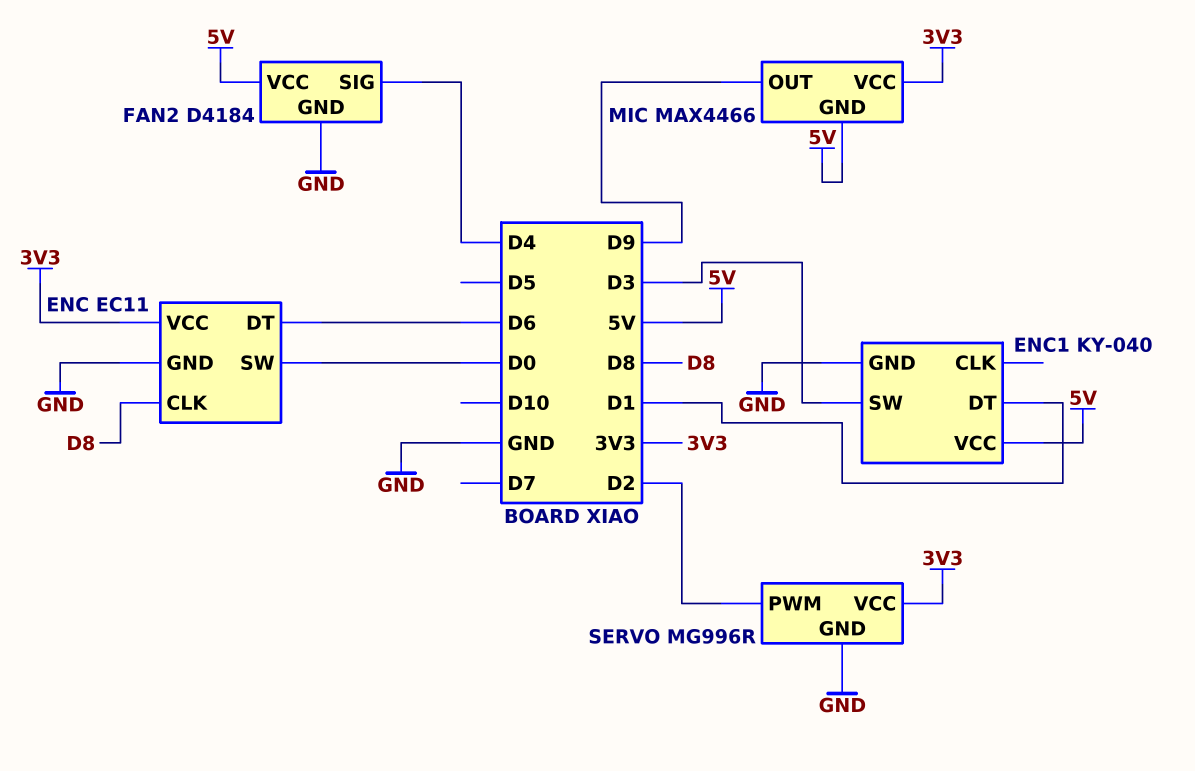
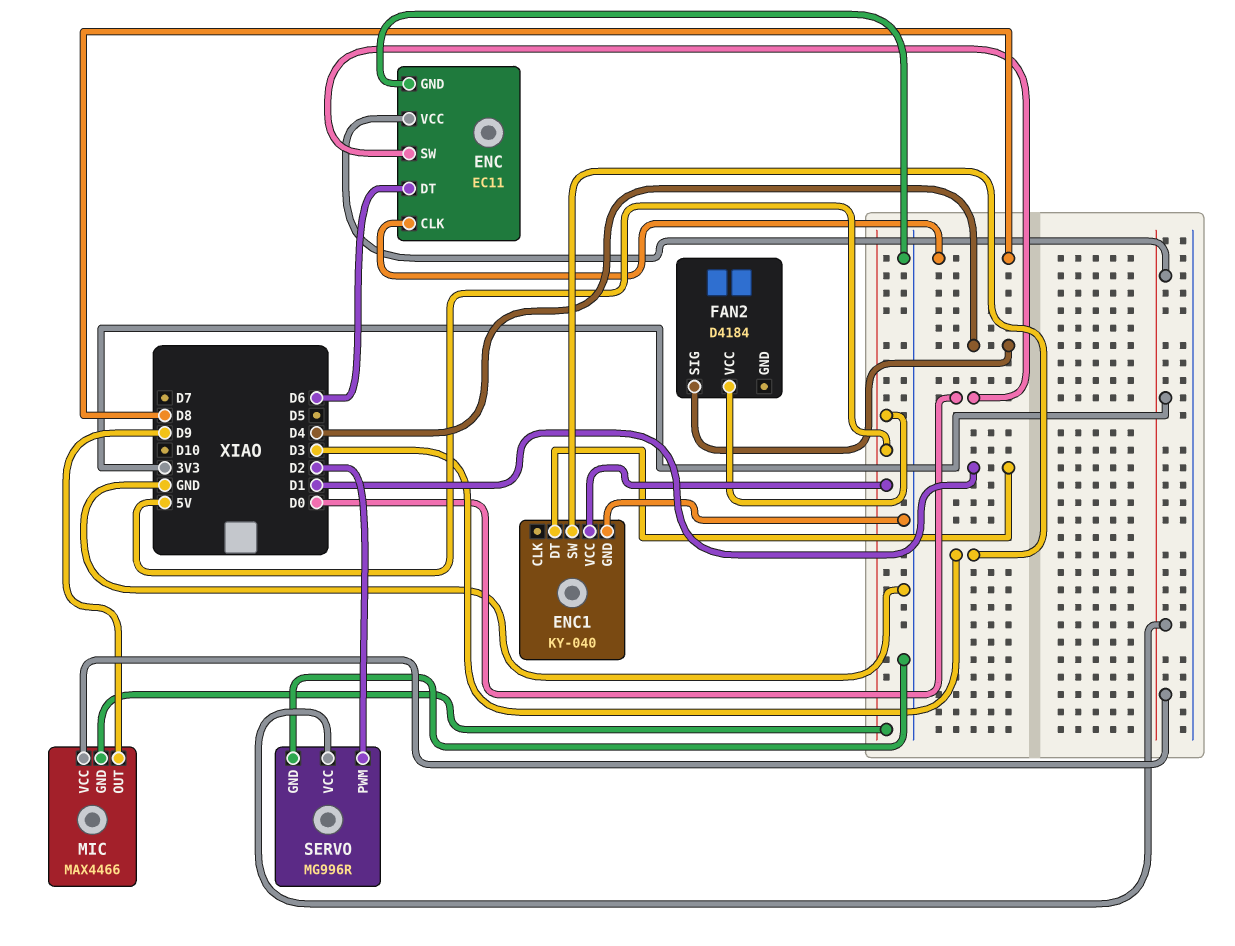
FAN2 pin GND: GND -> none

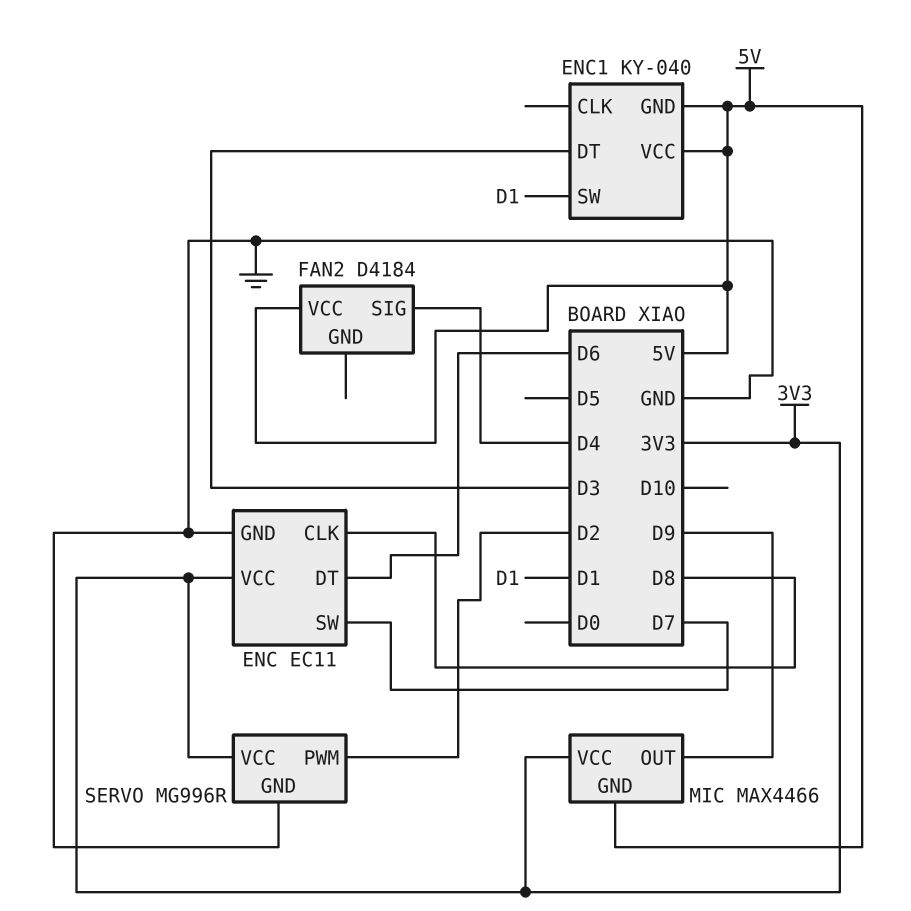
ENC pin SW: D0 -> D7
ENC1 pin DT: D1 -> D3
ENC1 pin GND: GND -> 5V
ENC1 pin SW: D3 -> D1

